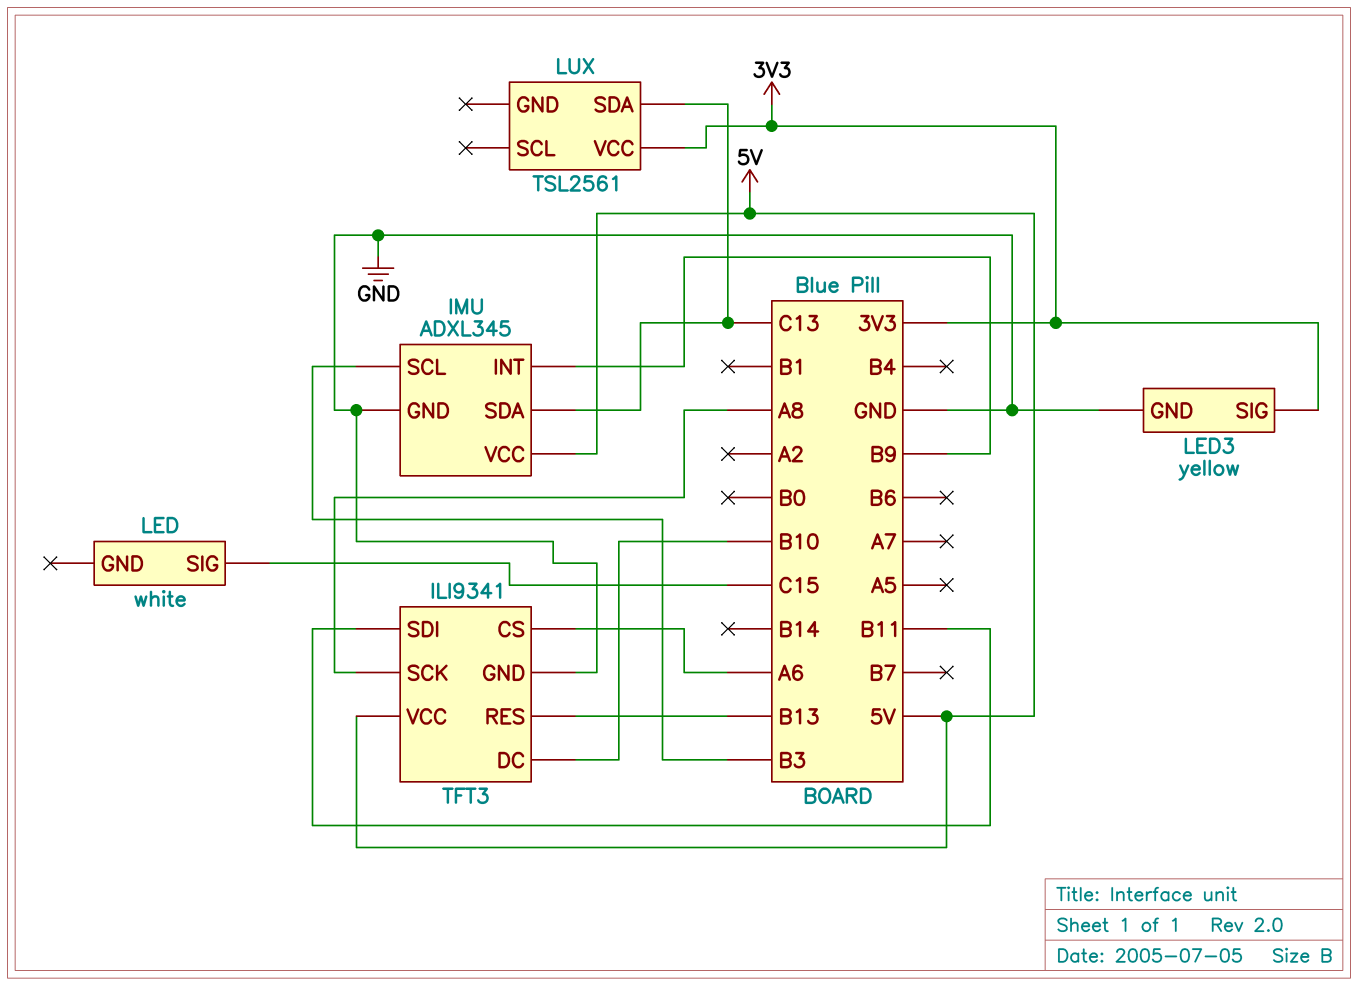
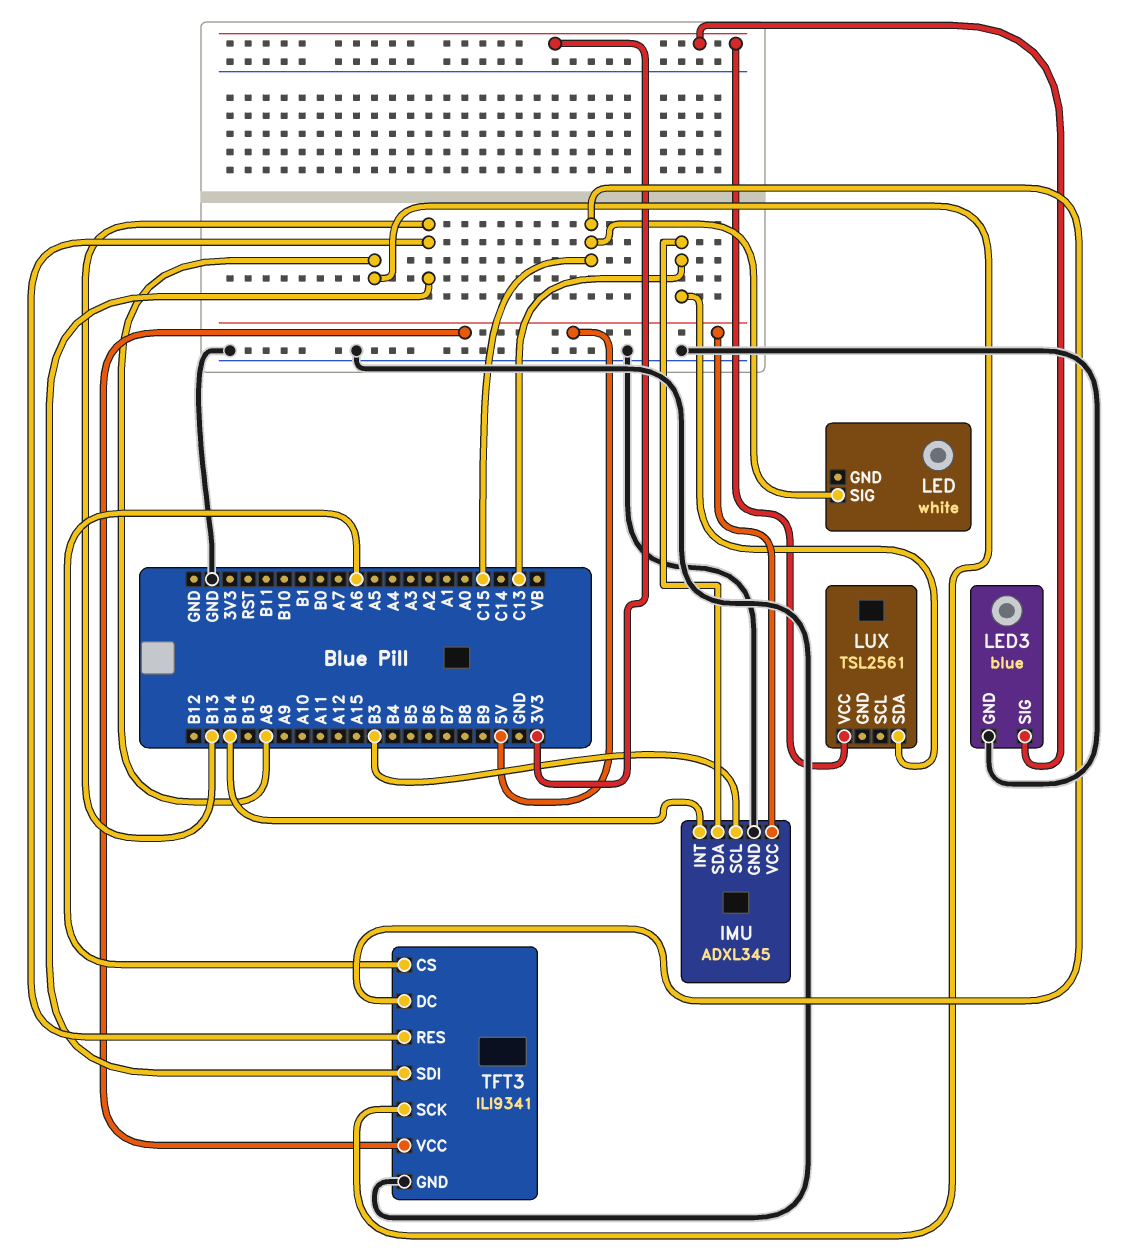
IMU pin INT: B9 -> B14
LED3: yellow -> blue
TFT3 pin DC: B10 -> C15
TFT3 pin SDI: B11 -> B13

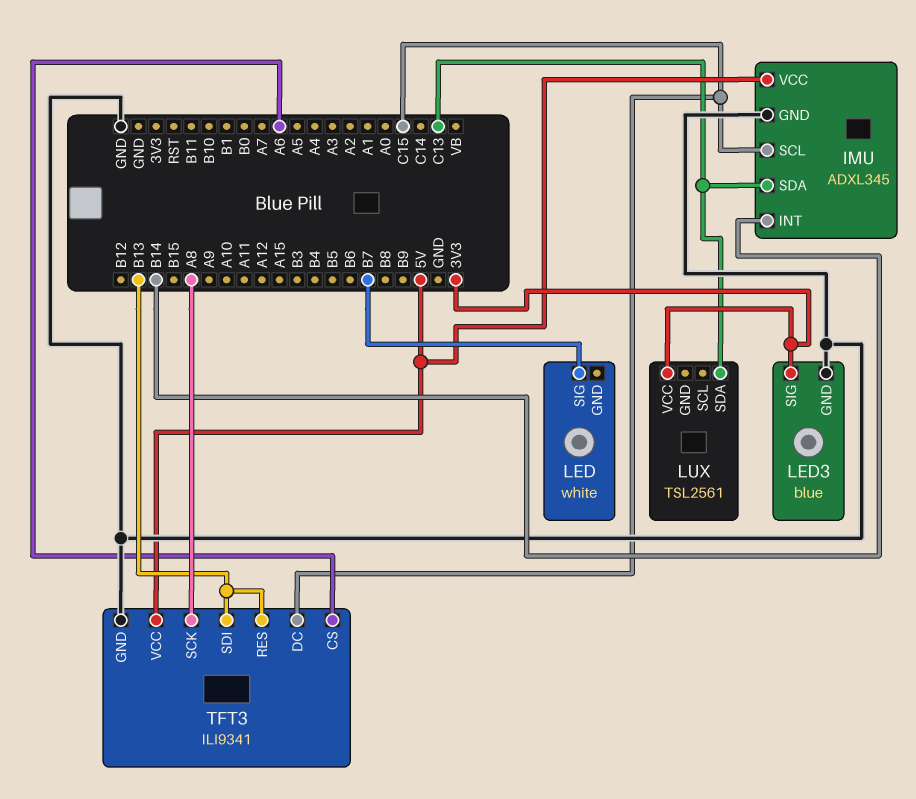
IMU pin SCL: B3 -> C15
LED pin SIG: C15 -> B7

